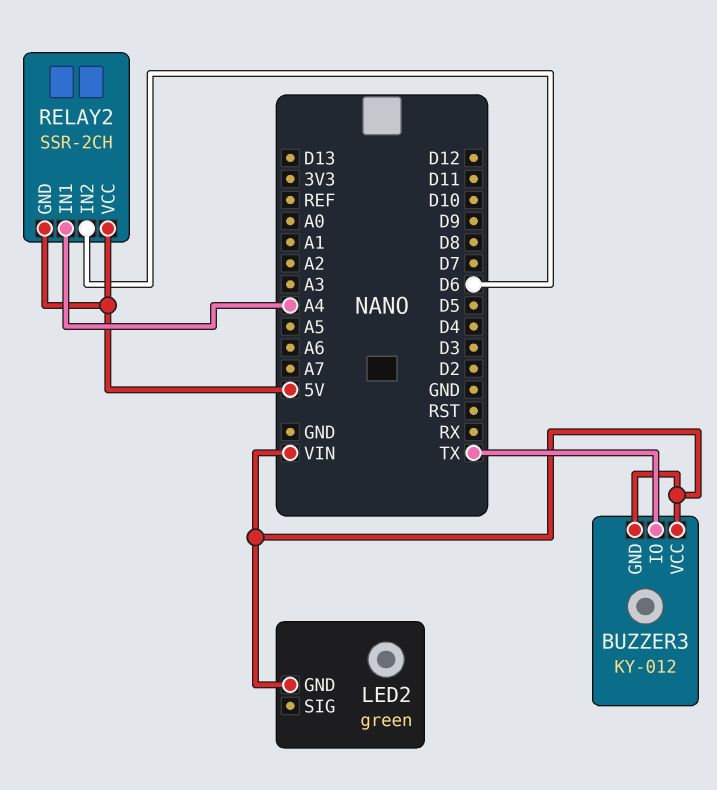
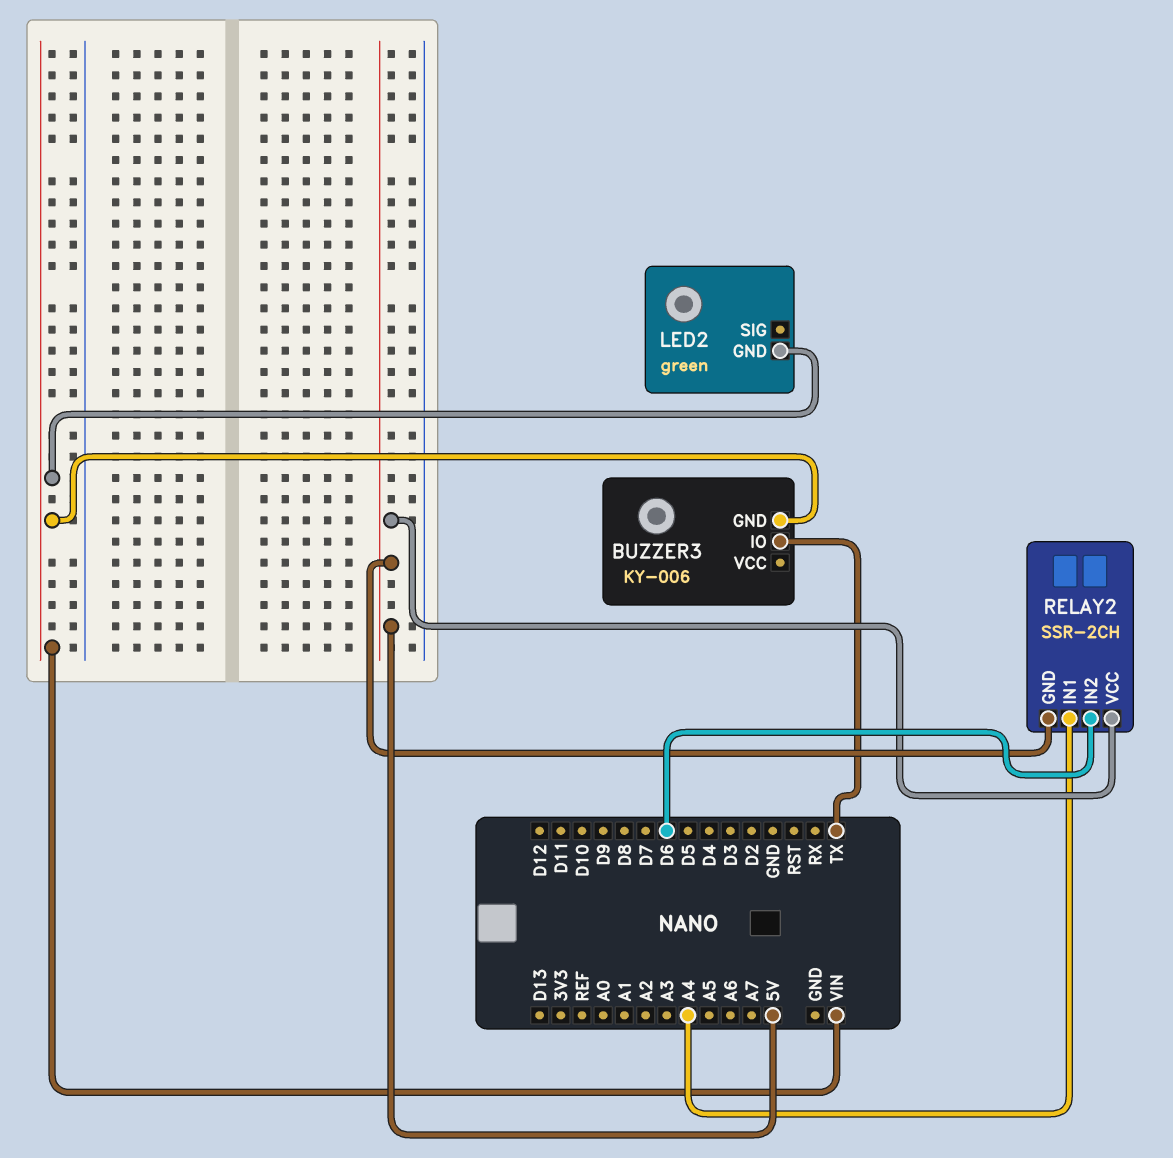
BUZZER3: KY-012 -> KY-006
BUZZER3 pin VCC: VIN -> none

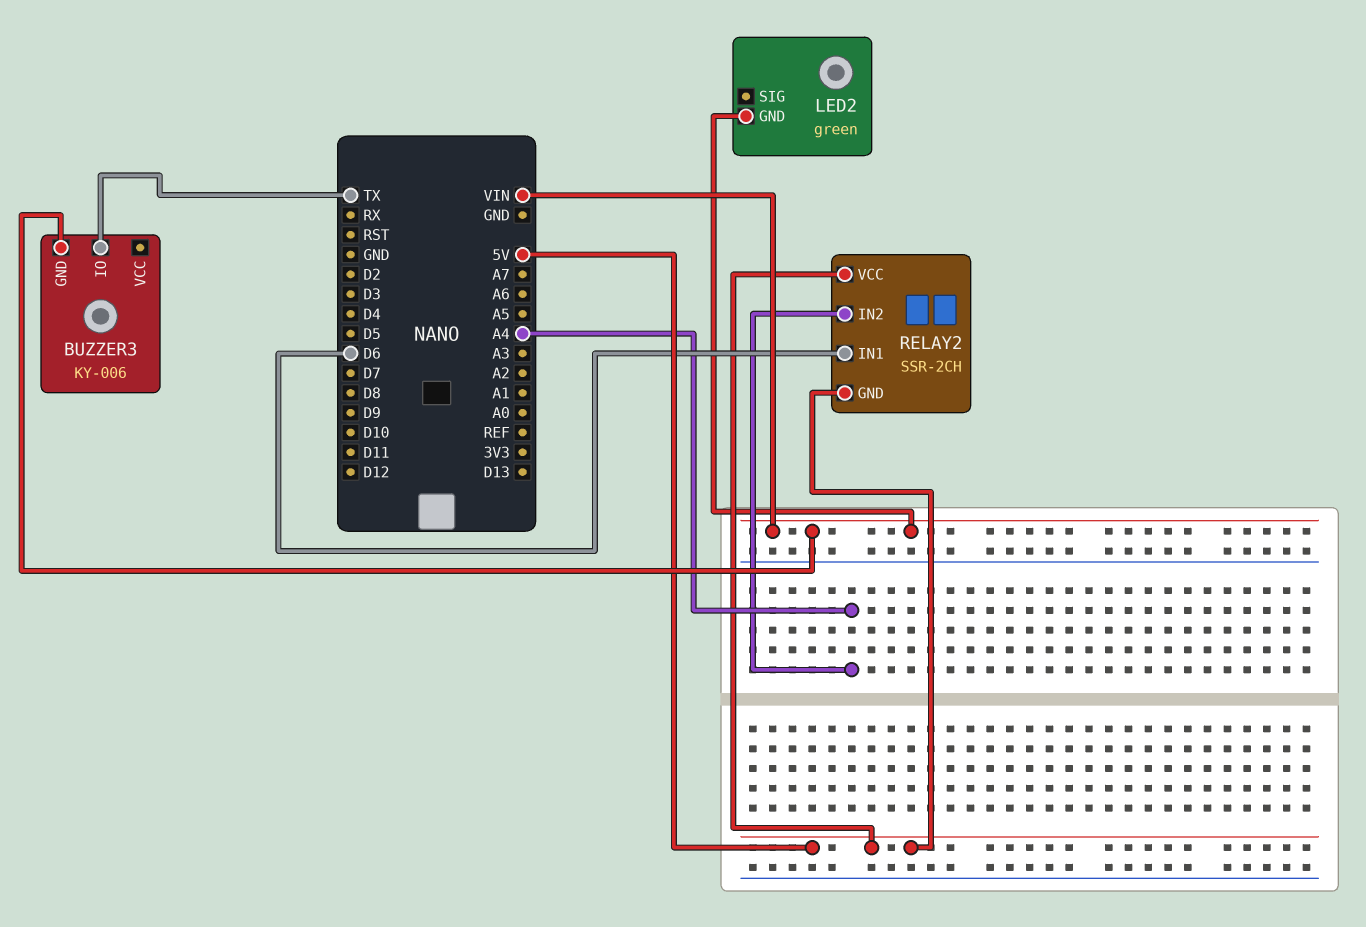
RELAY2 pin IN1: A4 -> D6
RELAY2 pin IN2: D6 -> A4

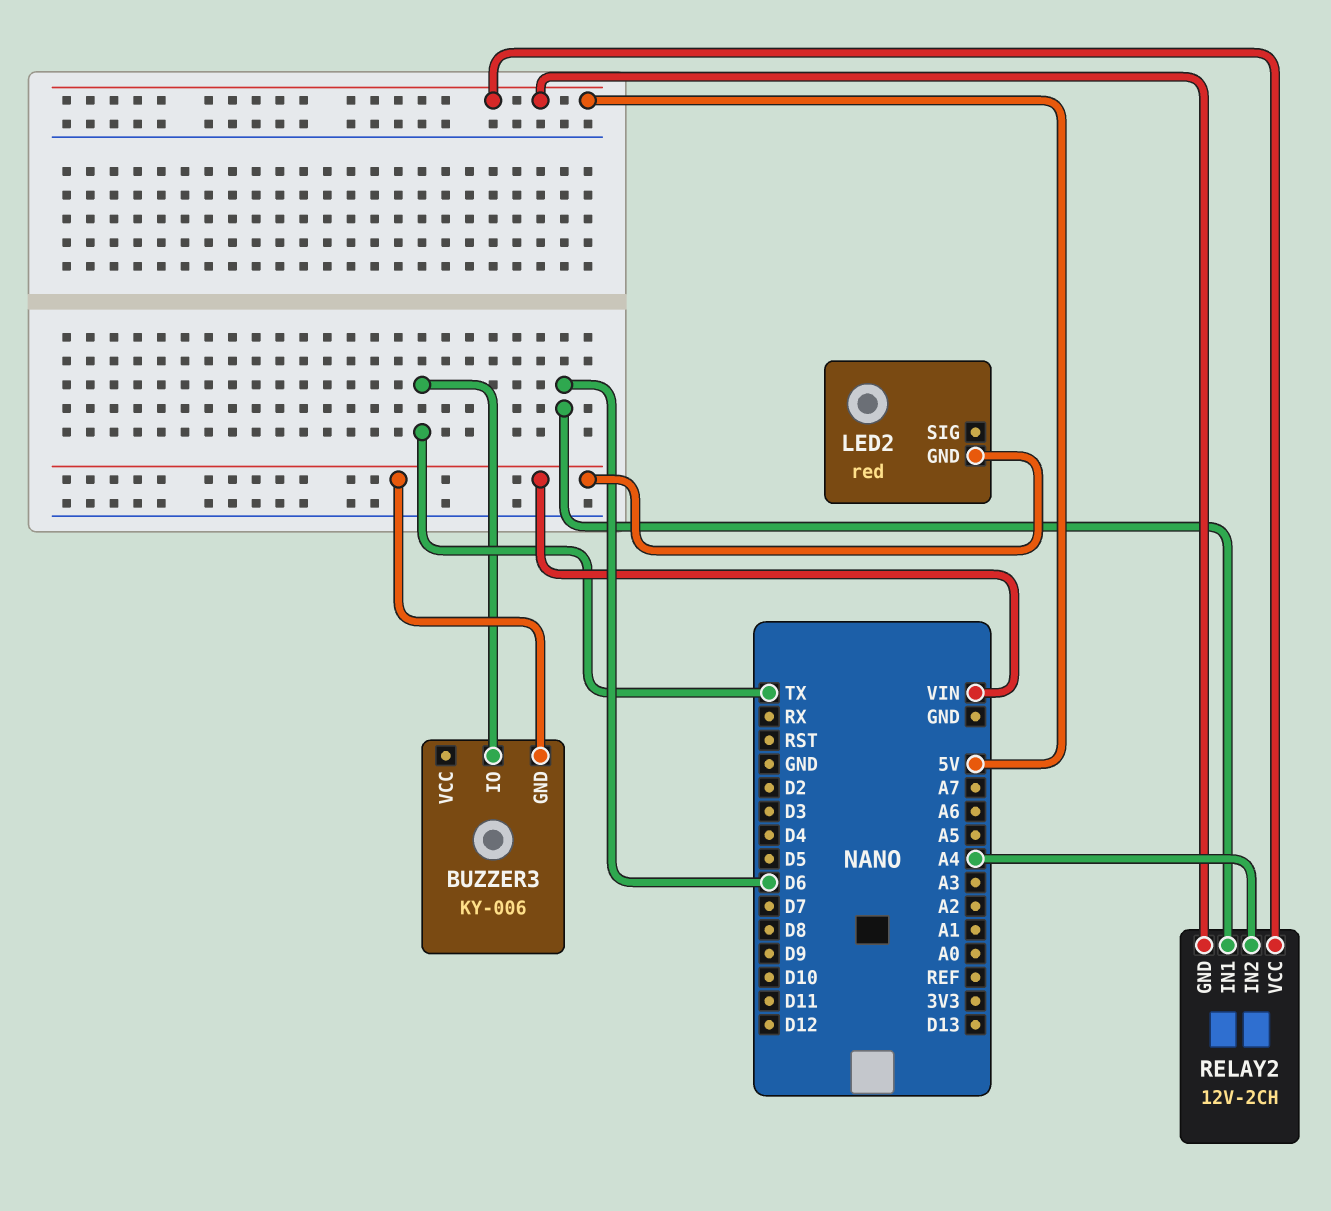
LED2: green -> red
RELAY2: SSR-2CH -> 12V-2CH

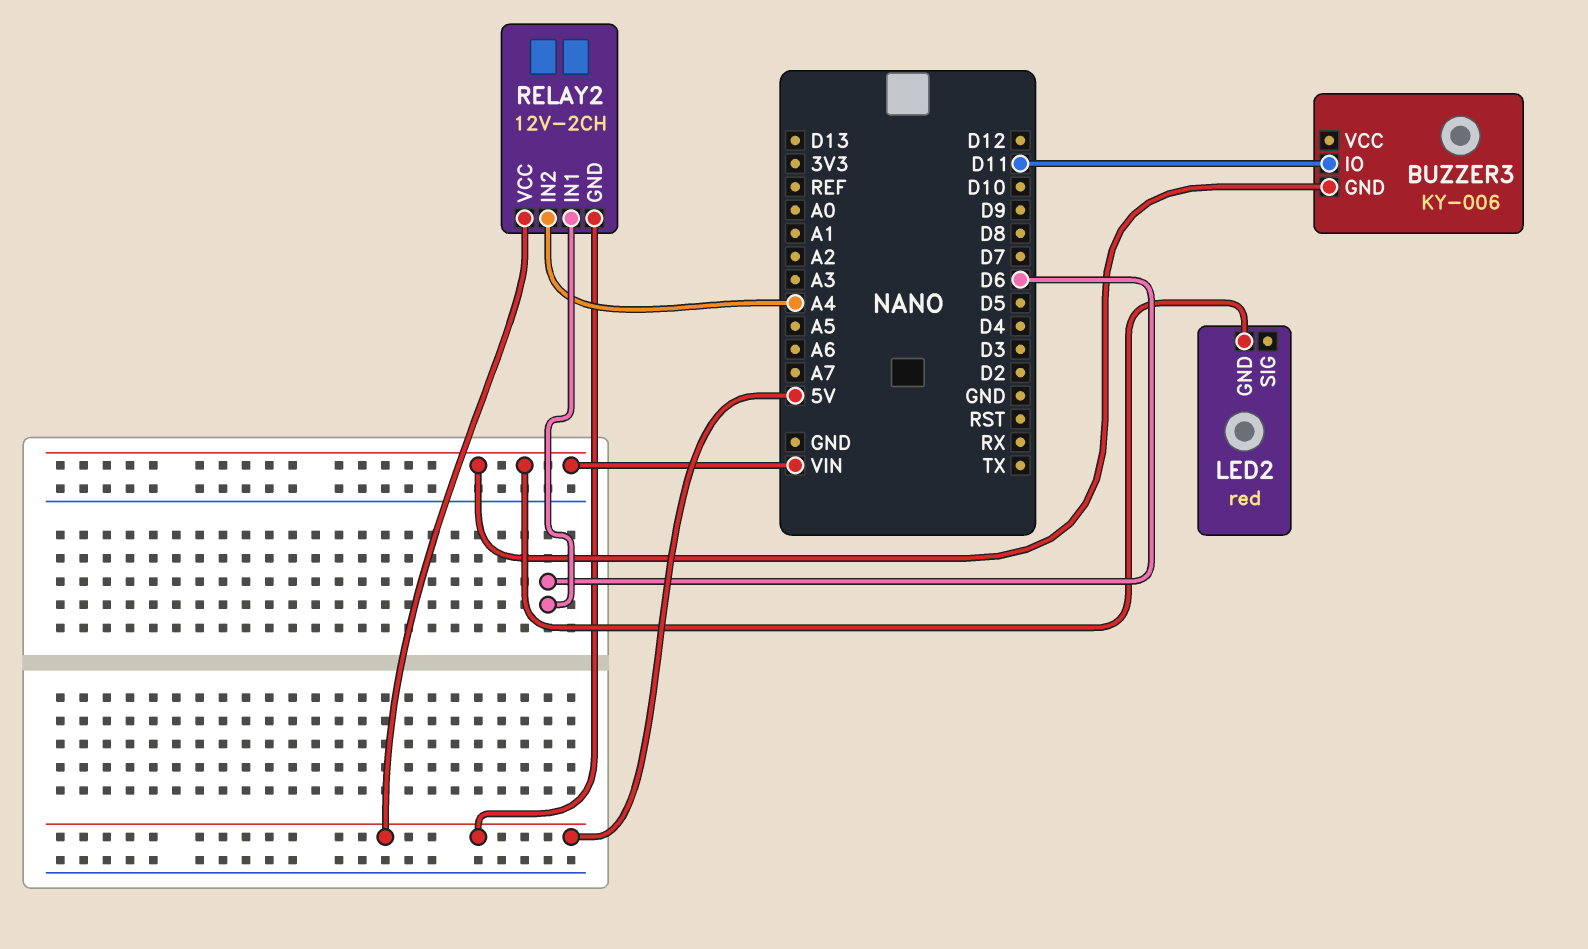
BUZZER3 pin IO: TX -> D11

